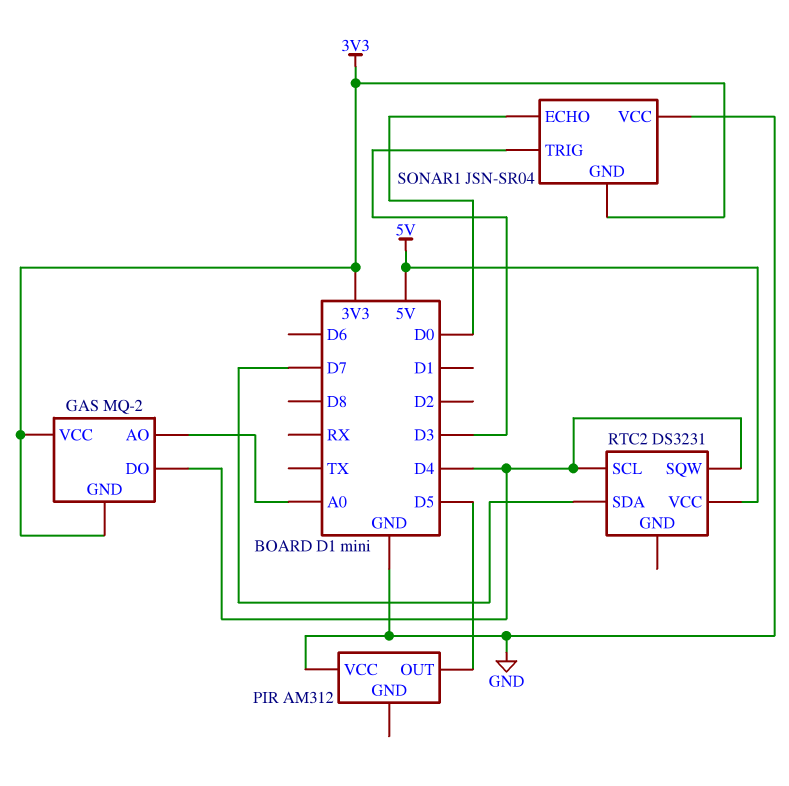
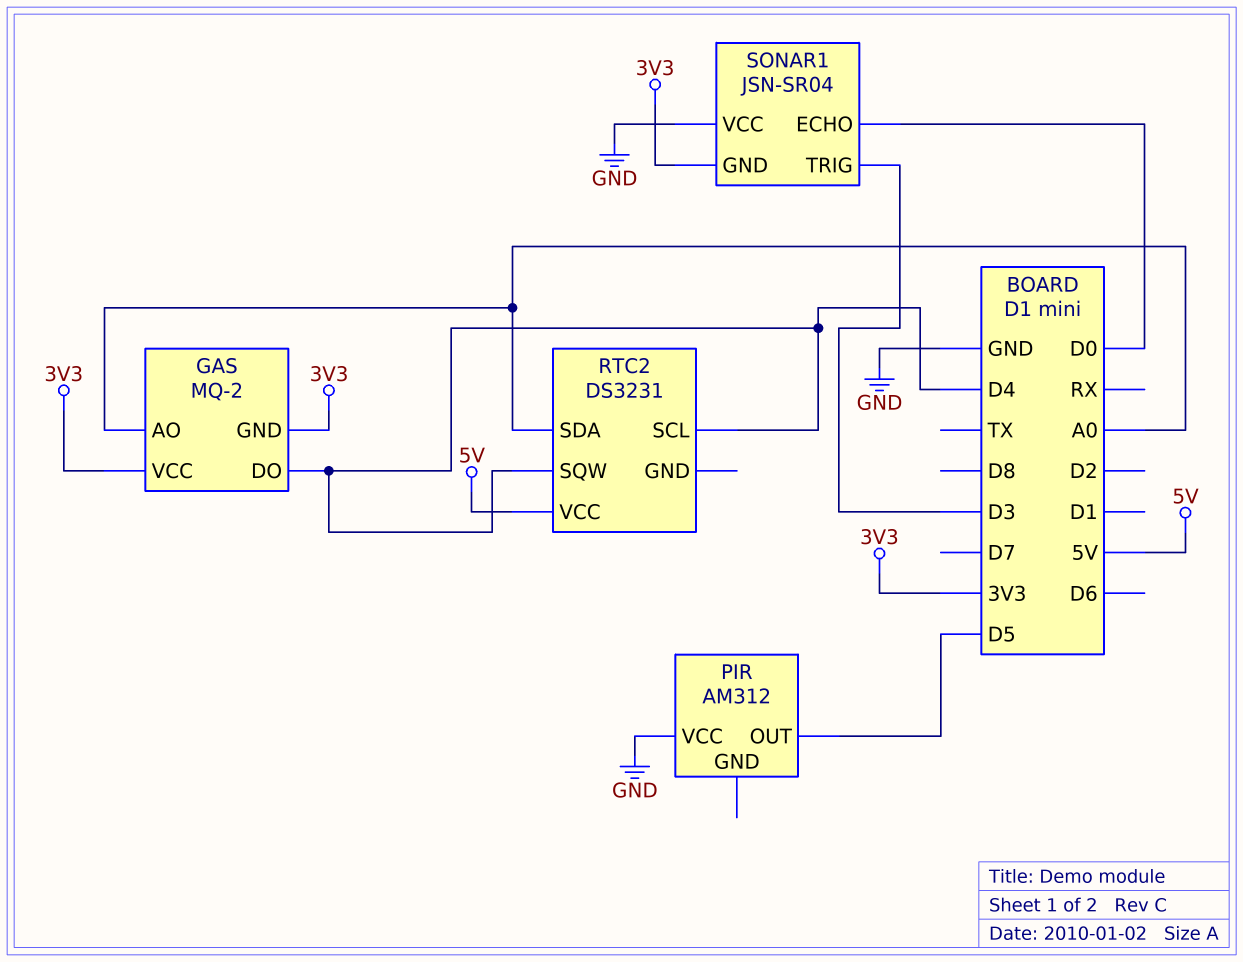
RTC2 pin SDA: D7 -> A0

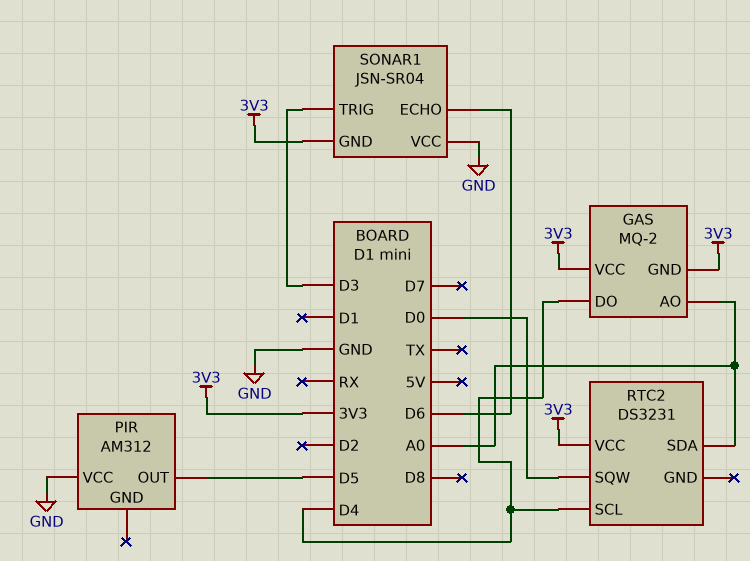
RTC2 pin SQW: D4 -> D0
RTC2 pin VCC: 5V -> 3V3
SONAR1 pin ECHO: D0 -> D6

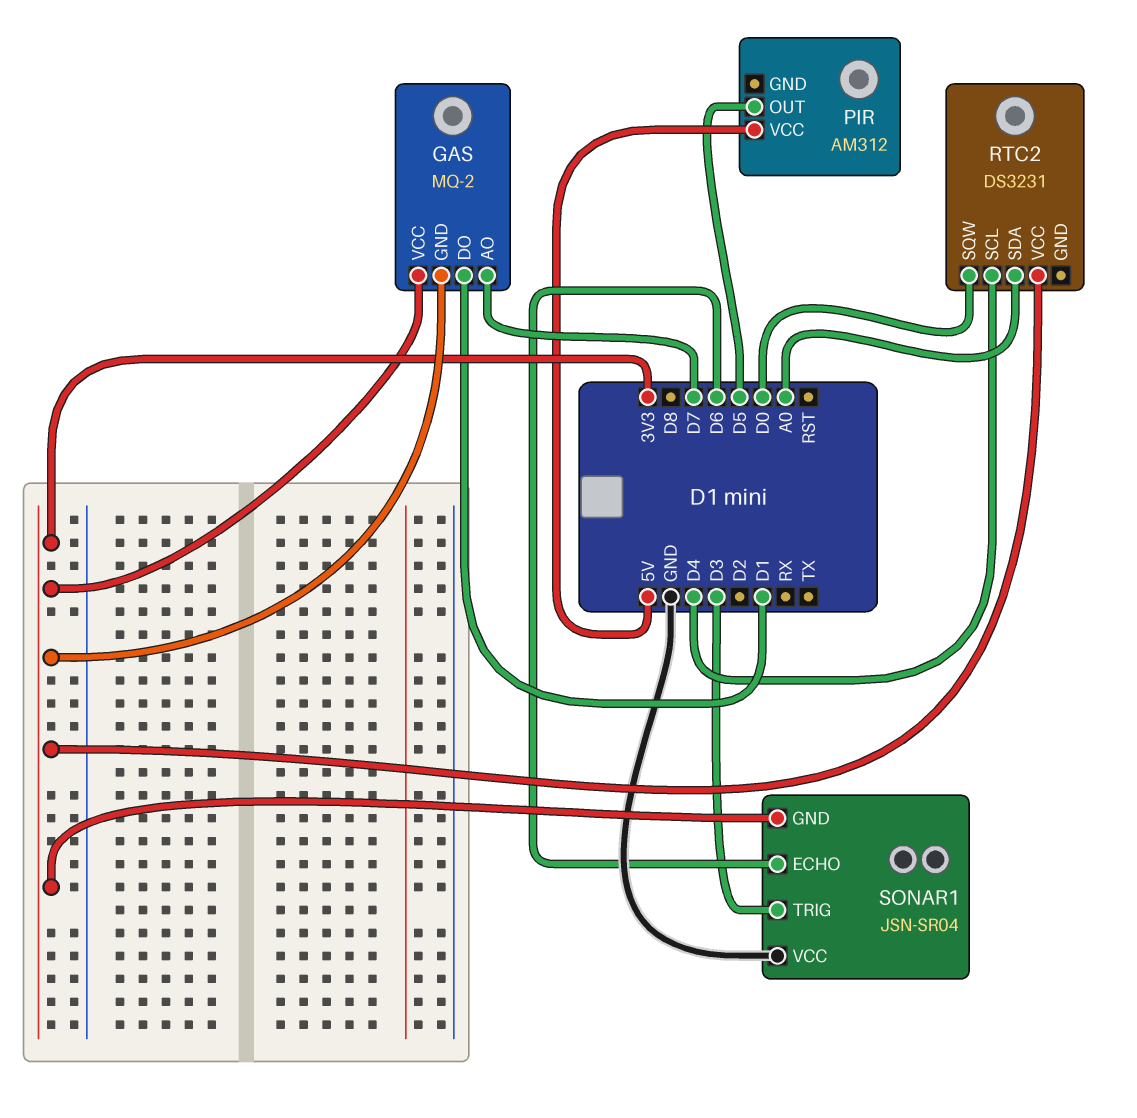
GAS pin AO: A0 -> D7
GAS pin DO: D4 -> D1
PIR pin VCC: GND -> 5V

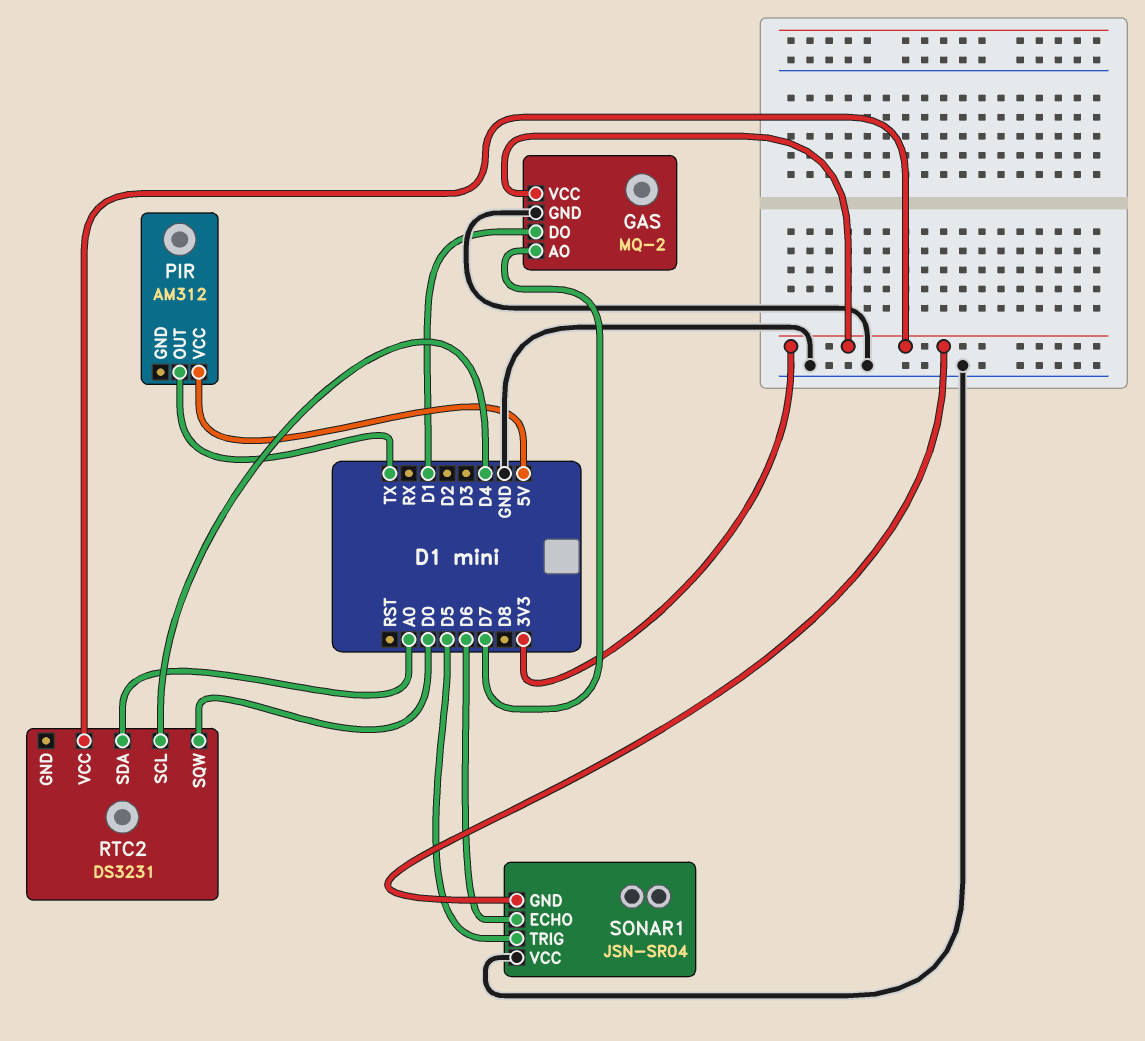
GAS pin GND: 3V3 -> GND
PIR pin OUT: D5 -> TX
SONAR1 pin TRIG: D3 -> D5

